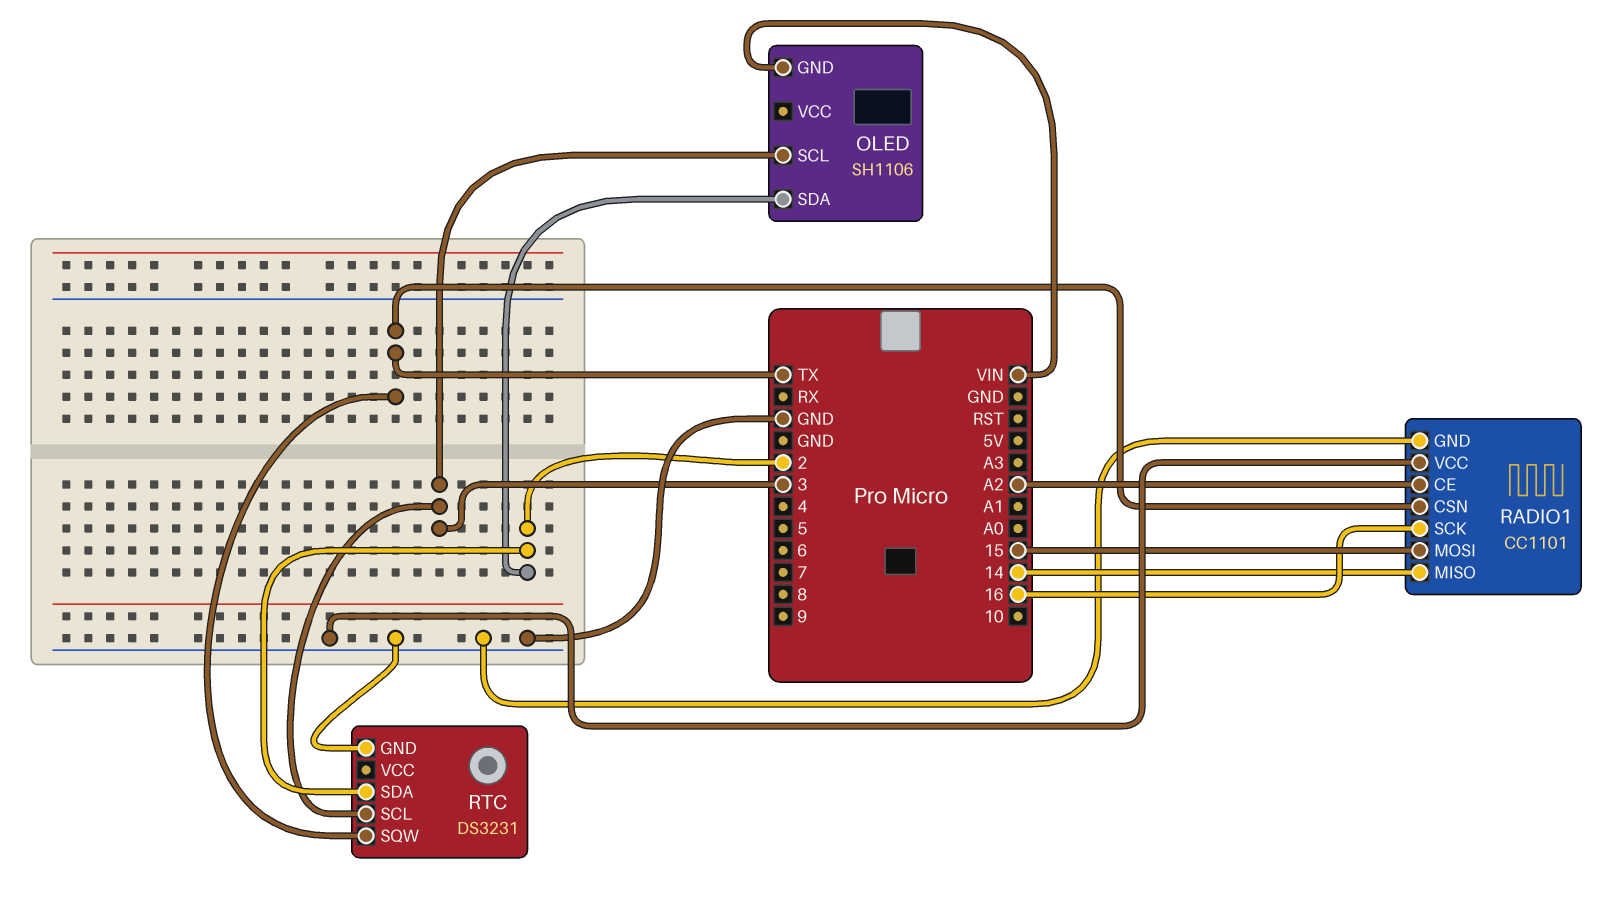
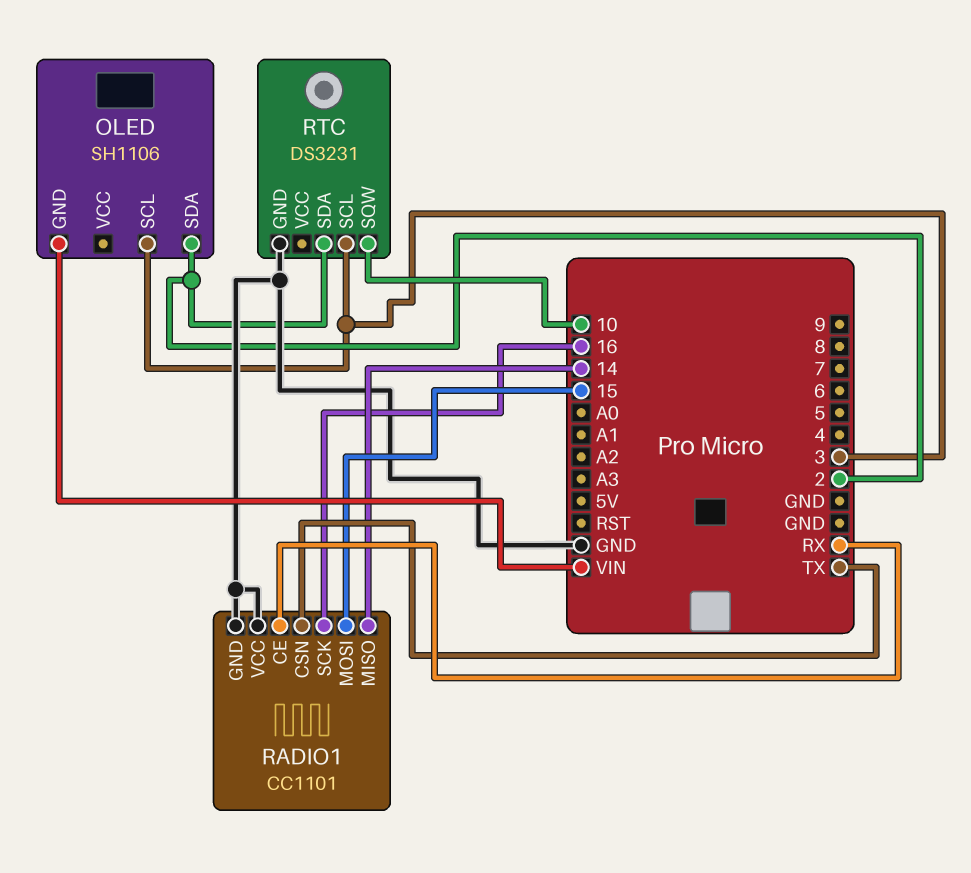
RADIO1 pin CE: A2 -> RX
RTC pin SQW: TX -> 10

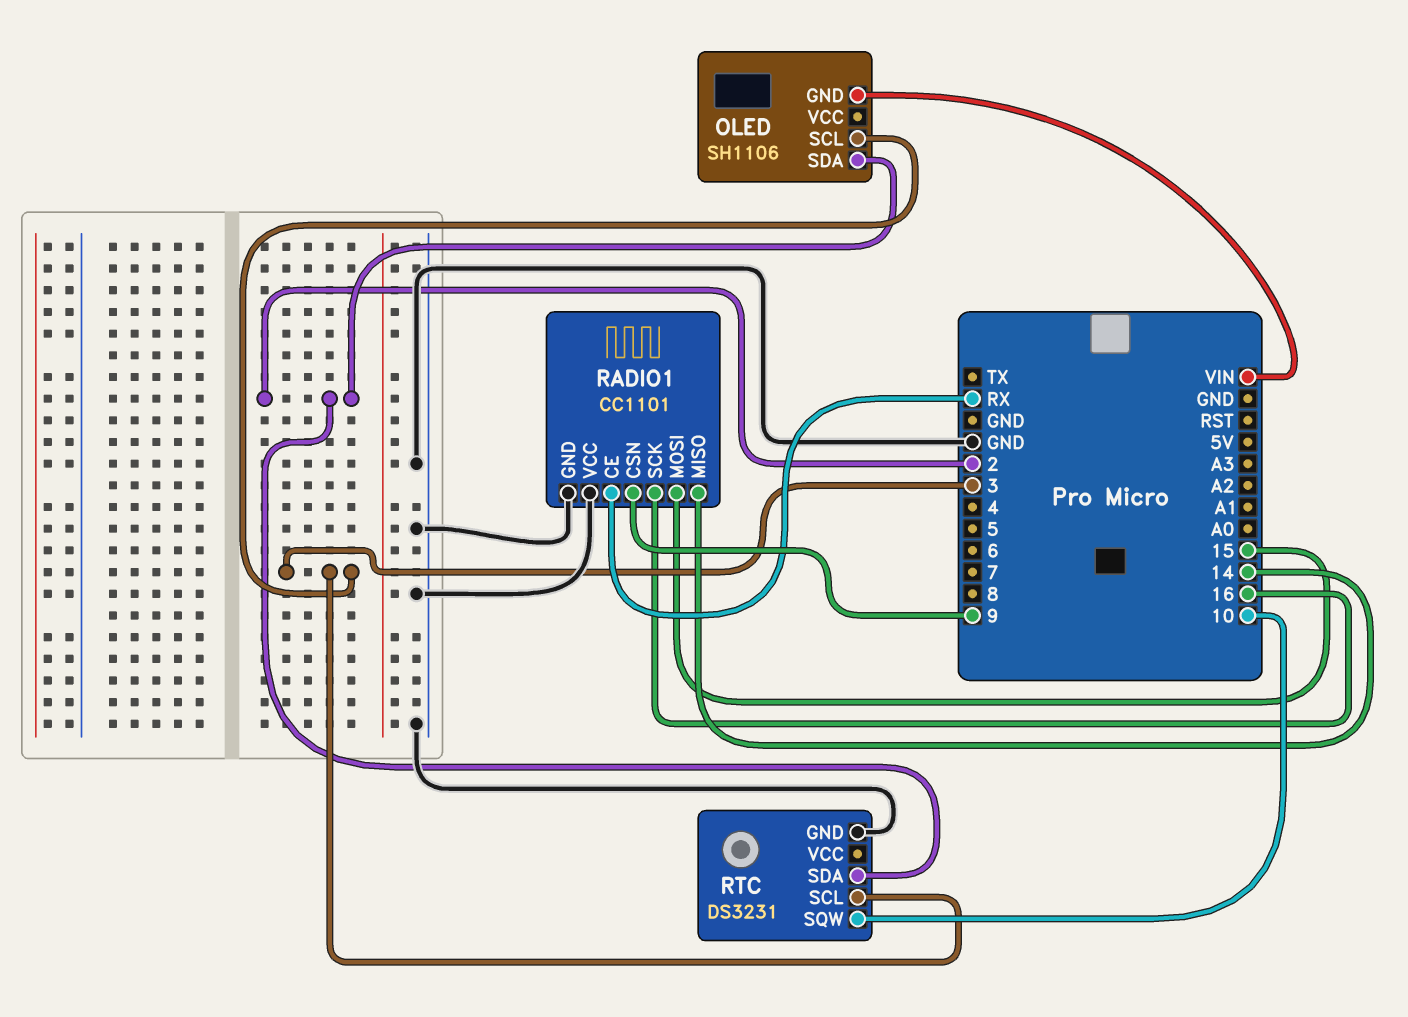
RADIO1 pin CSN: TX -> 9

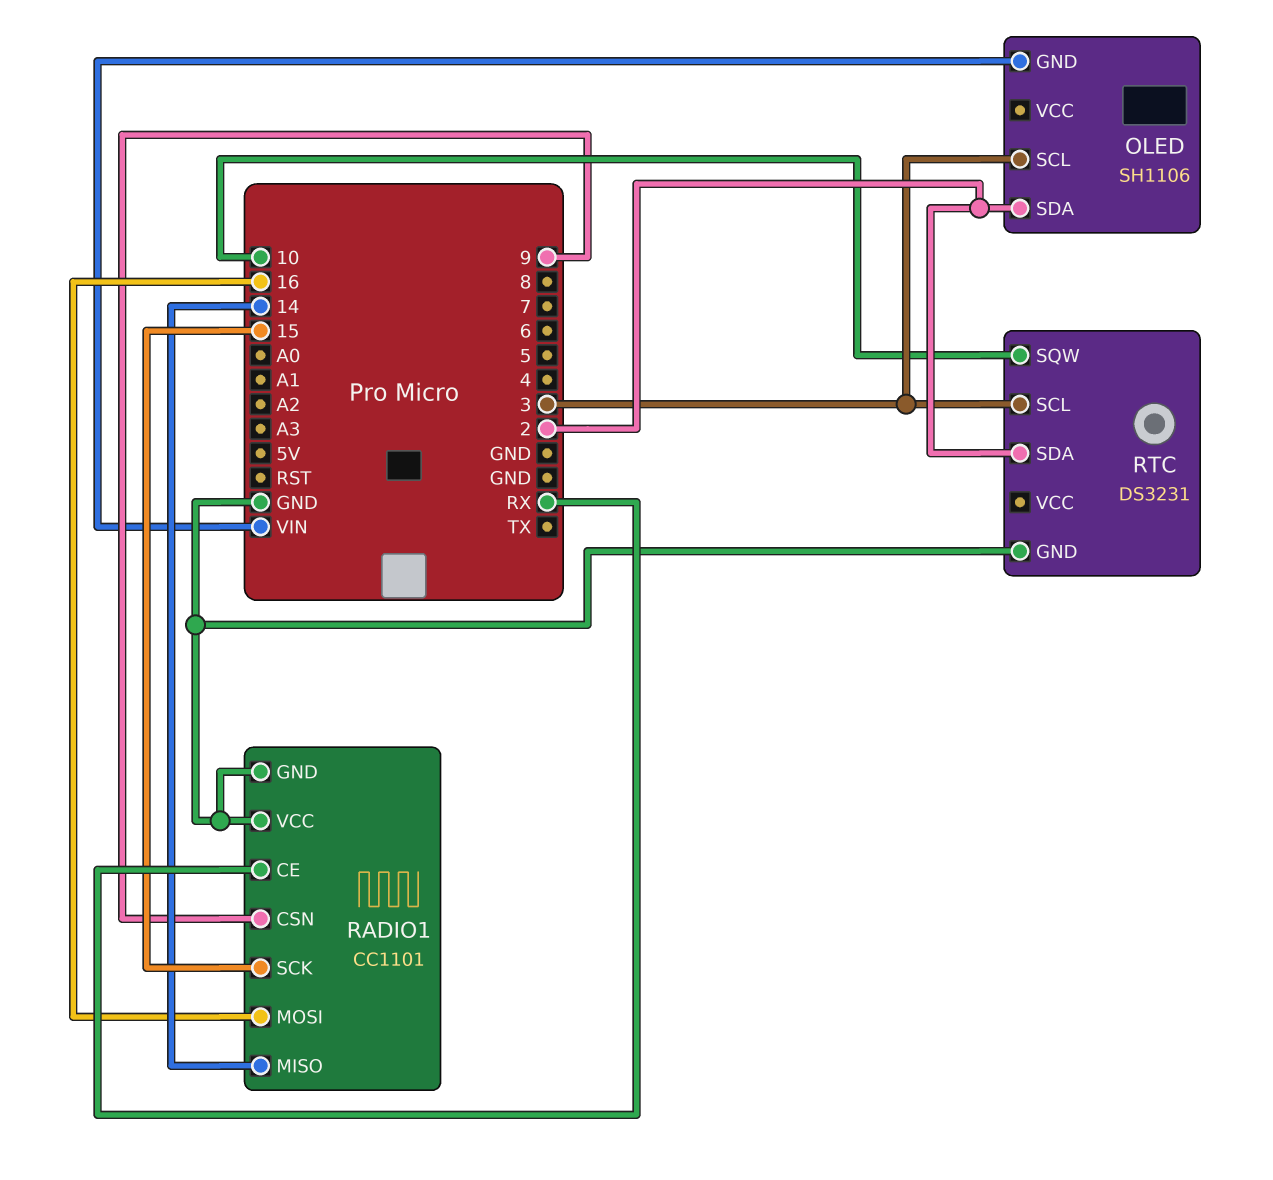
RADIO1 pin MOSI: 15 -> 16
RADIO1 pin SCK: 16 -> 15

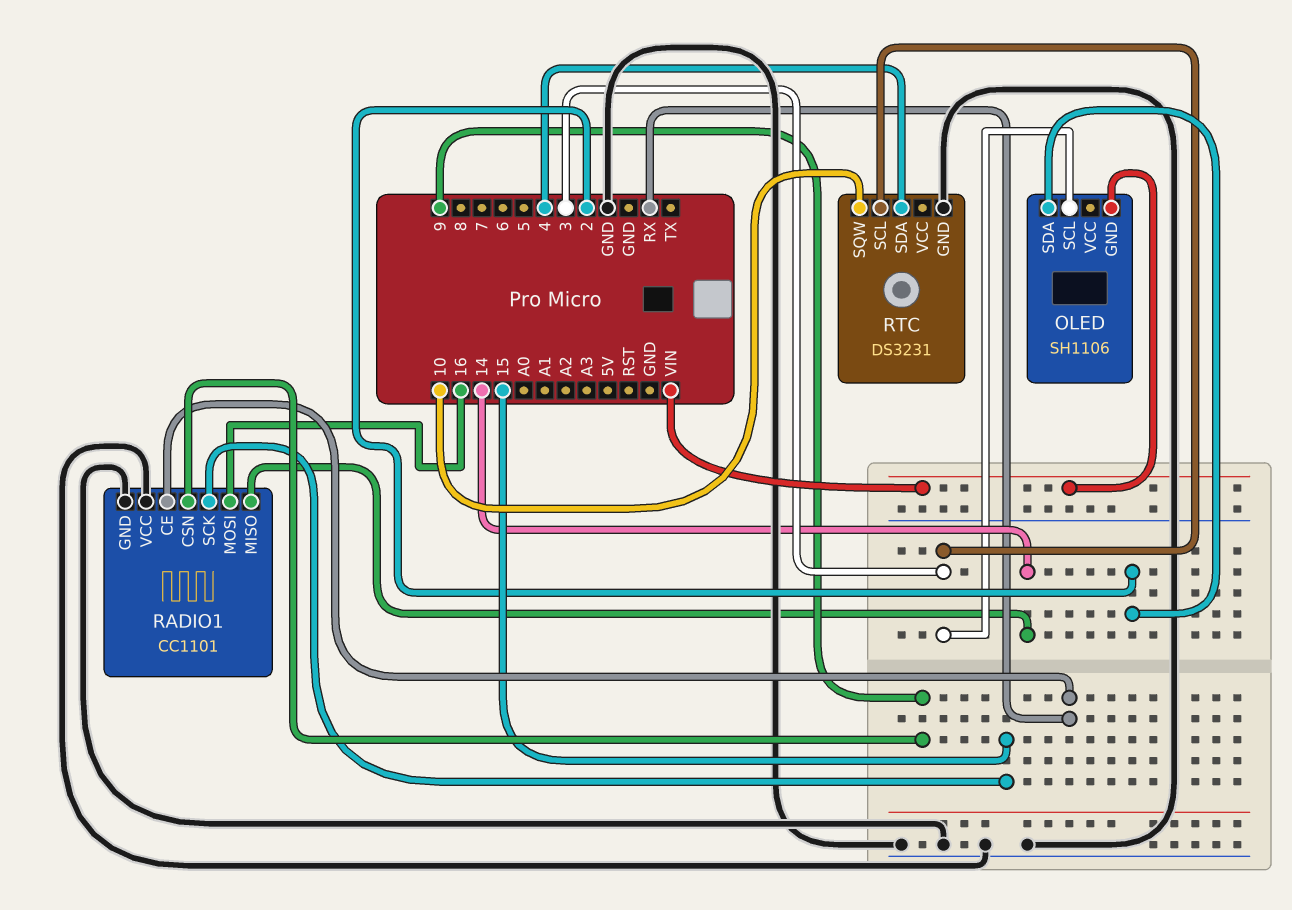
RTC pin SDA: 2 -> 4

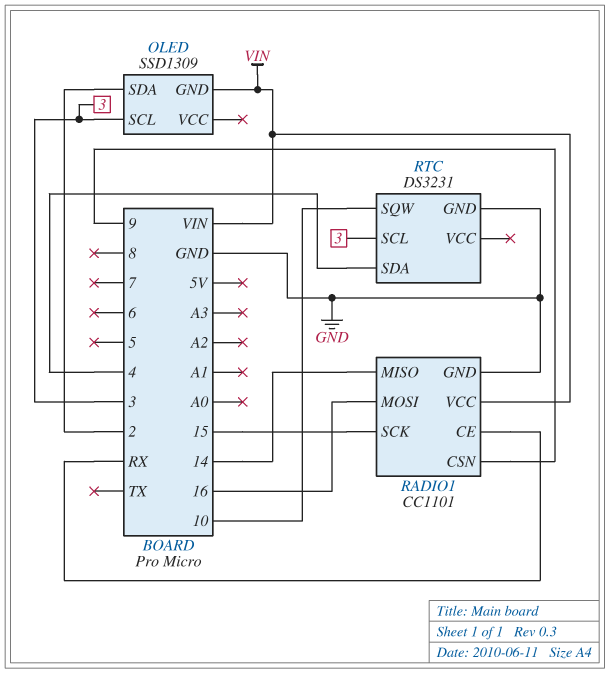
OLED: SH1106 -> SSD1309
RADIO1 pin VCC: GND -> VIN

